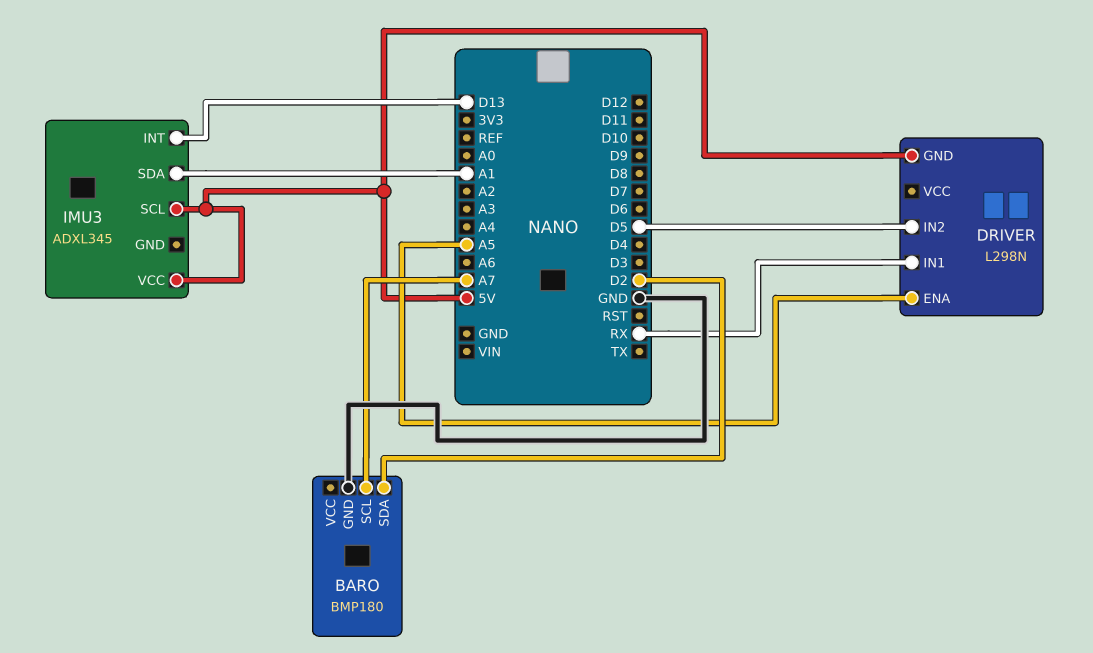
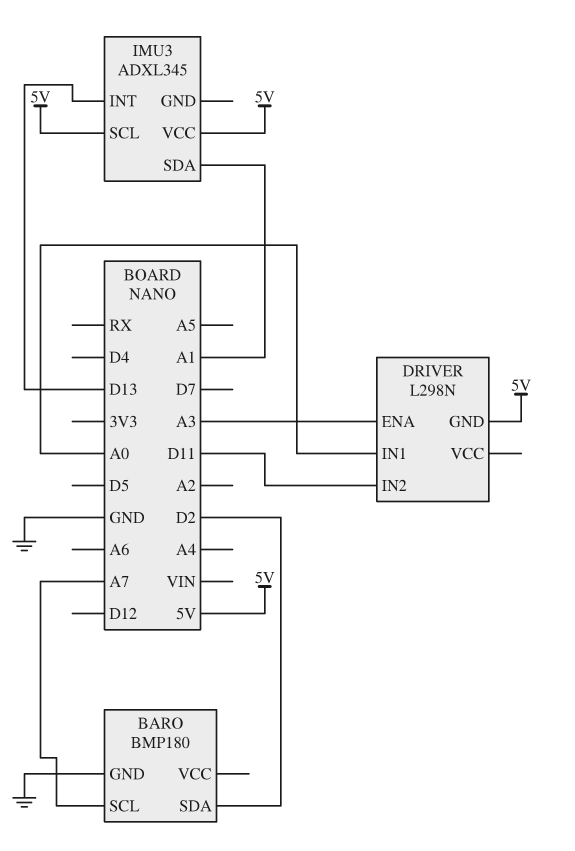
DRIVER pin ENA: A5 -> A3
DRIVER pin IN1: RX -> A0
DRIVER pin IN2: D5 -> D11

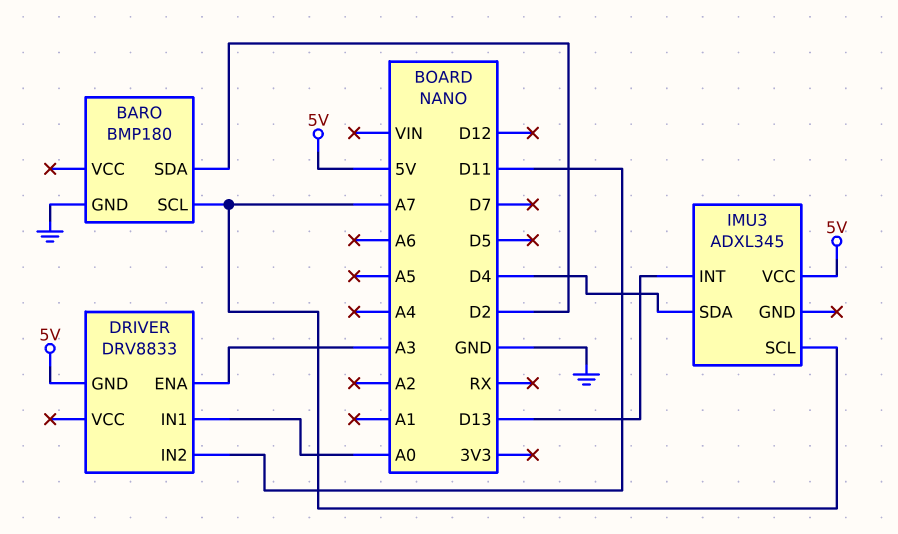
DRIVER: L298N -> DRV8833
IMU3 pin SCL: 5V -> A7
IMU3 pin SDA: A1 -> D4

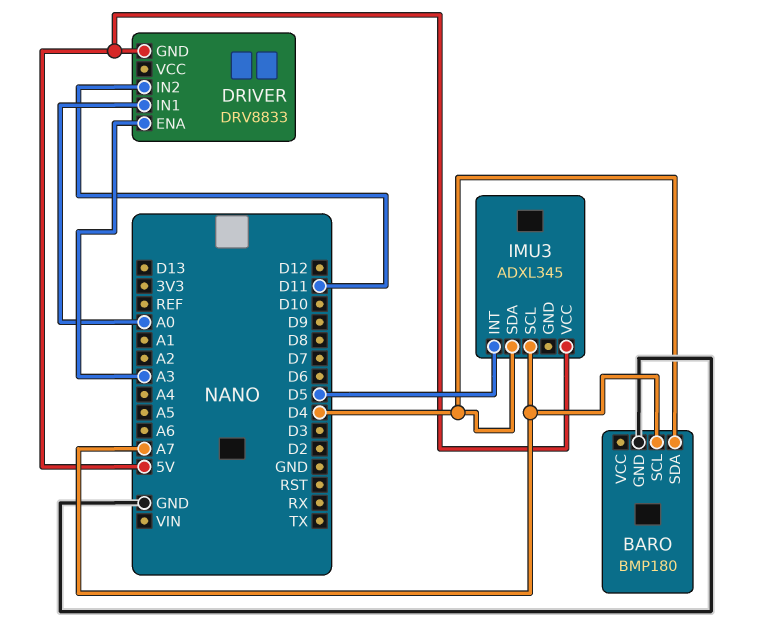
BARO pin SDA: D2 -> D4
IMU3 pin INT: D13 -> D5

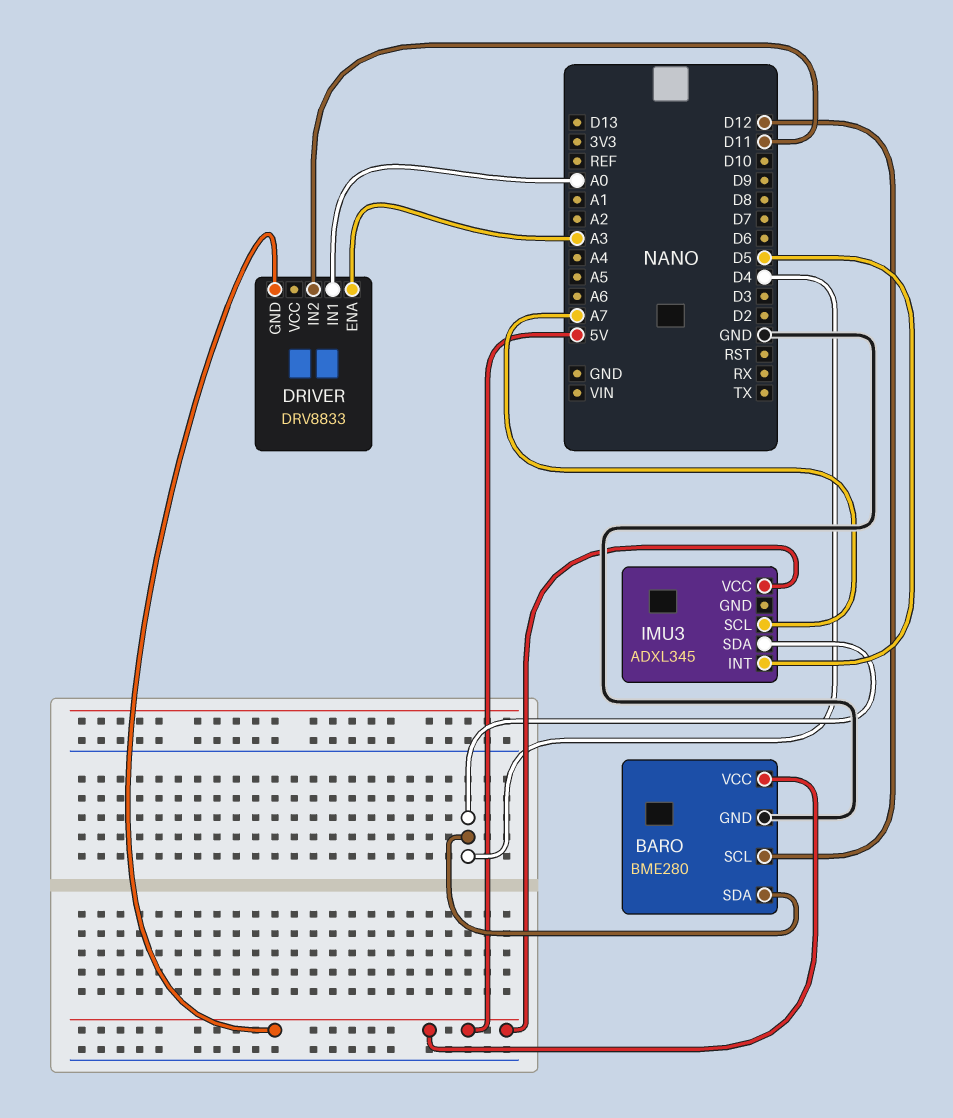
BARO: BMP180 -> BME280
BARO pin SCL: A7 -> D12
BARO pin VCC: none -> 5V

